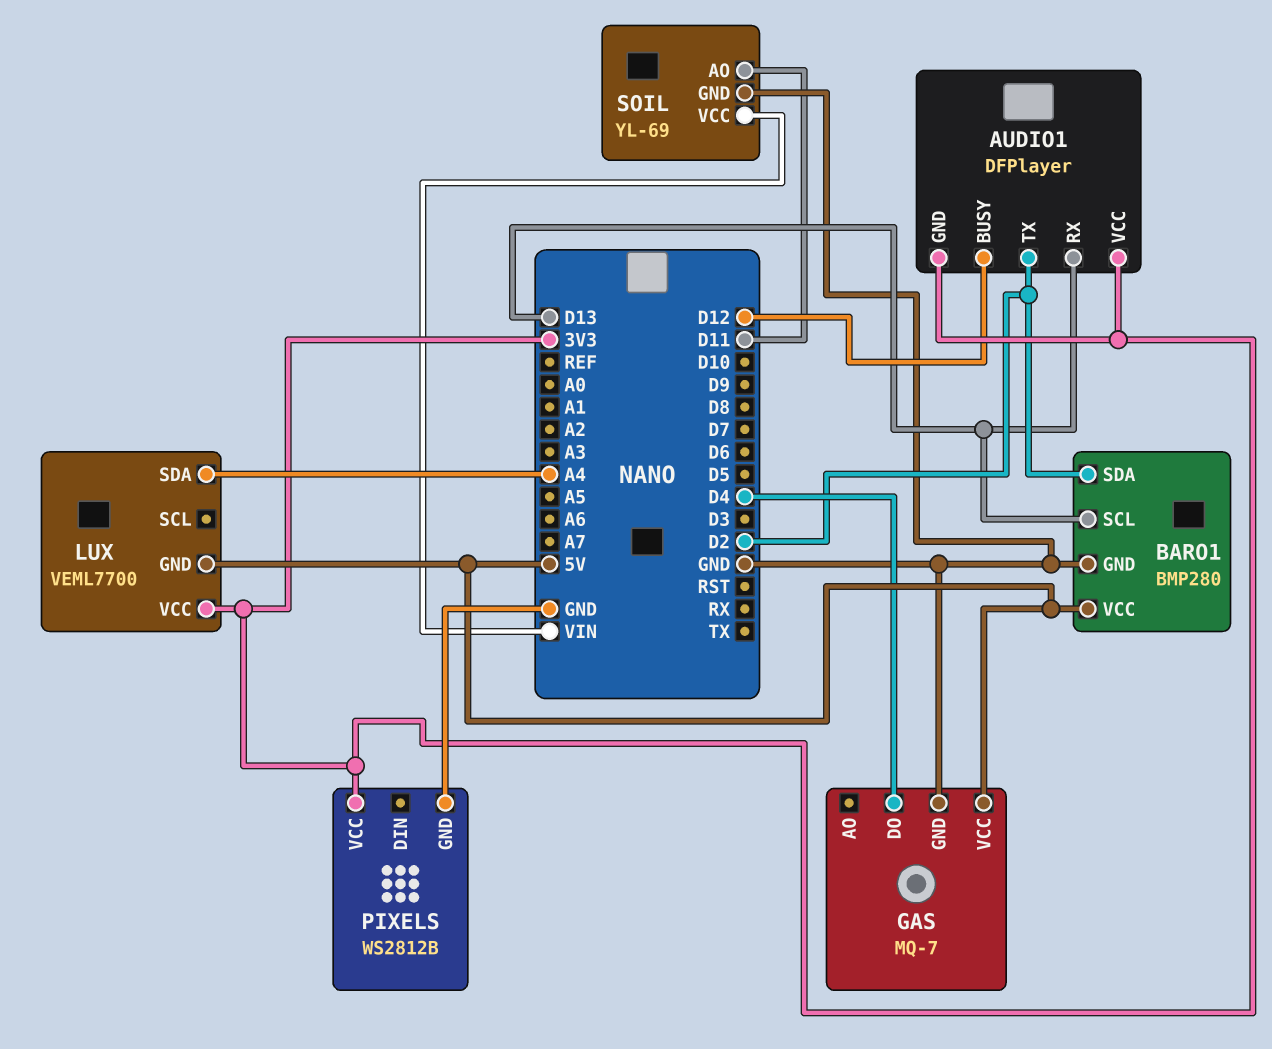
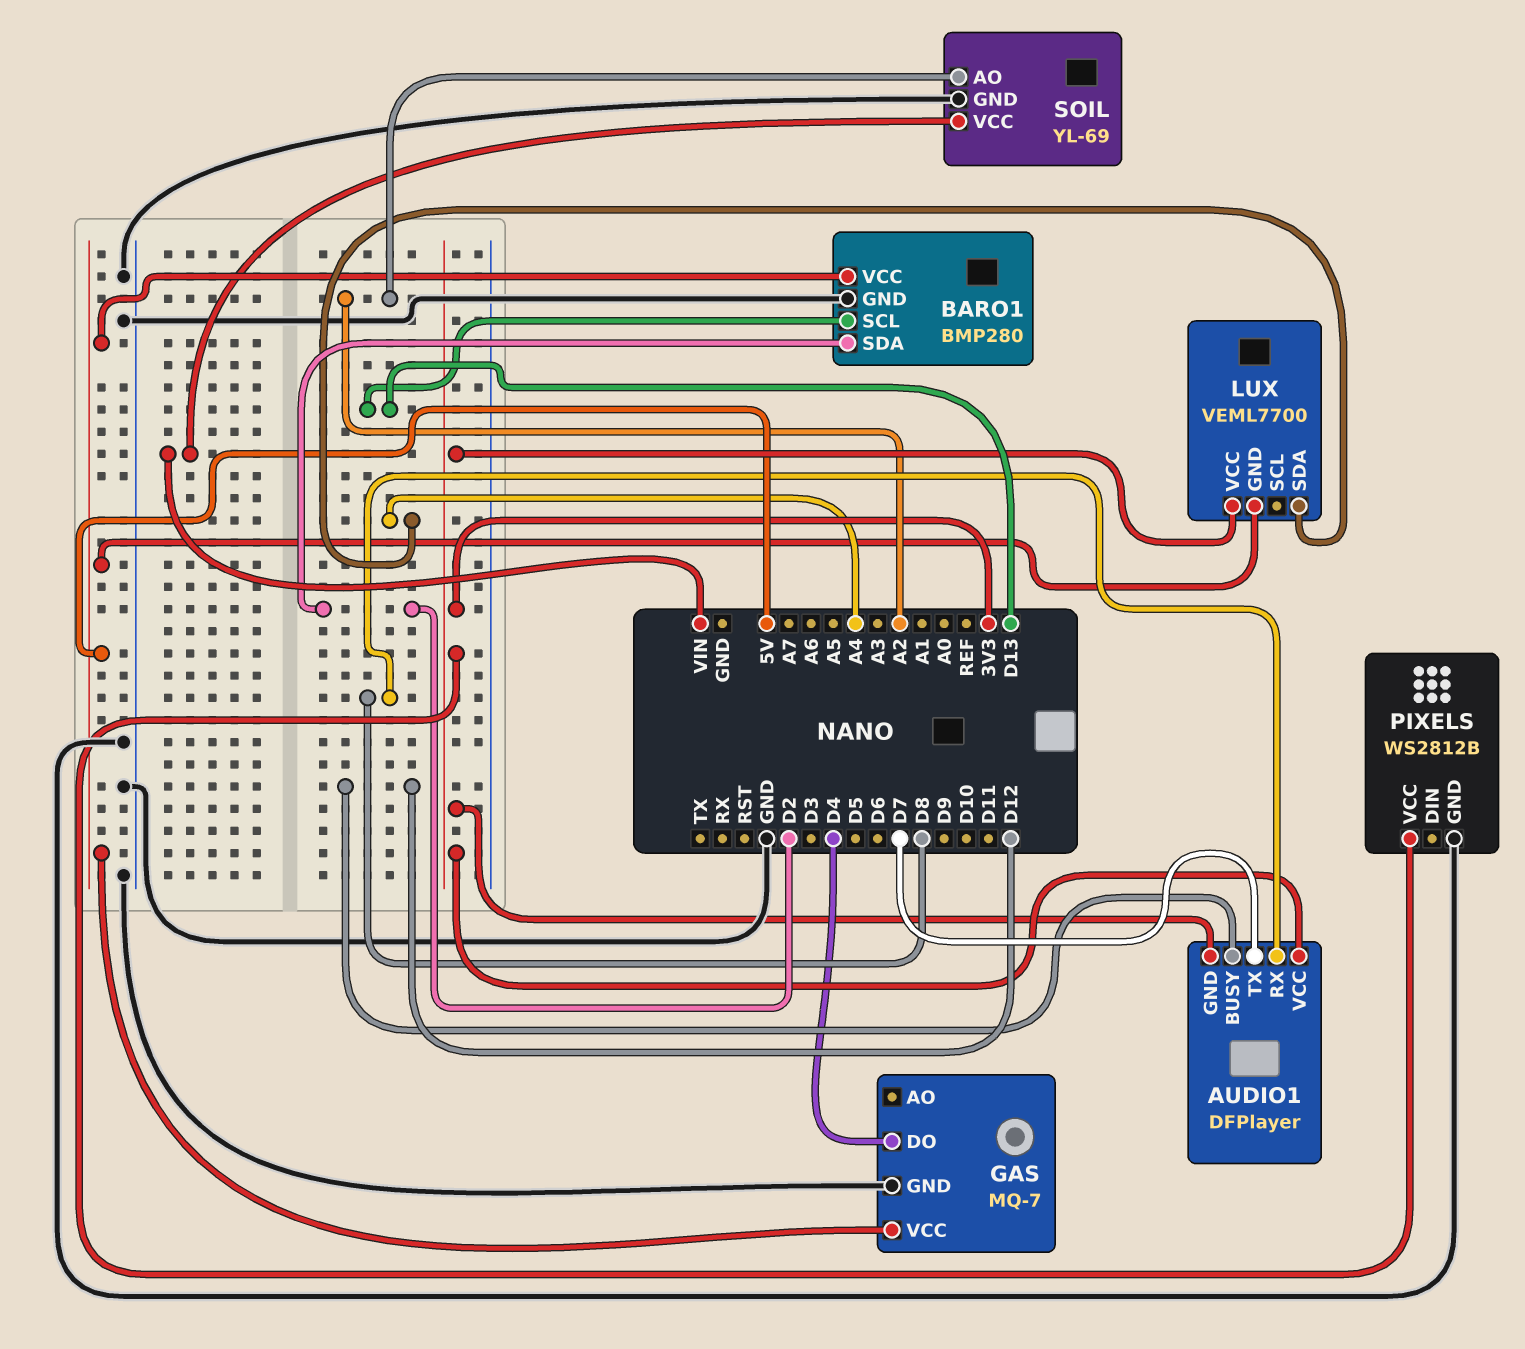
AUDIO1 pin RX: D13 -> D8
AUDIO1 pin TX: D2 -> D7
SOIL pin AO: D11 -> A2

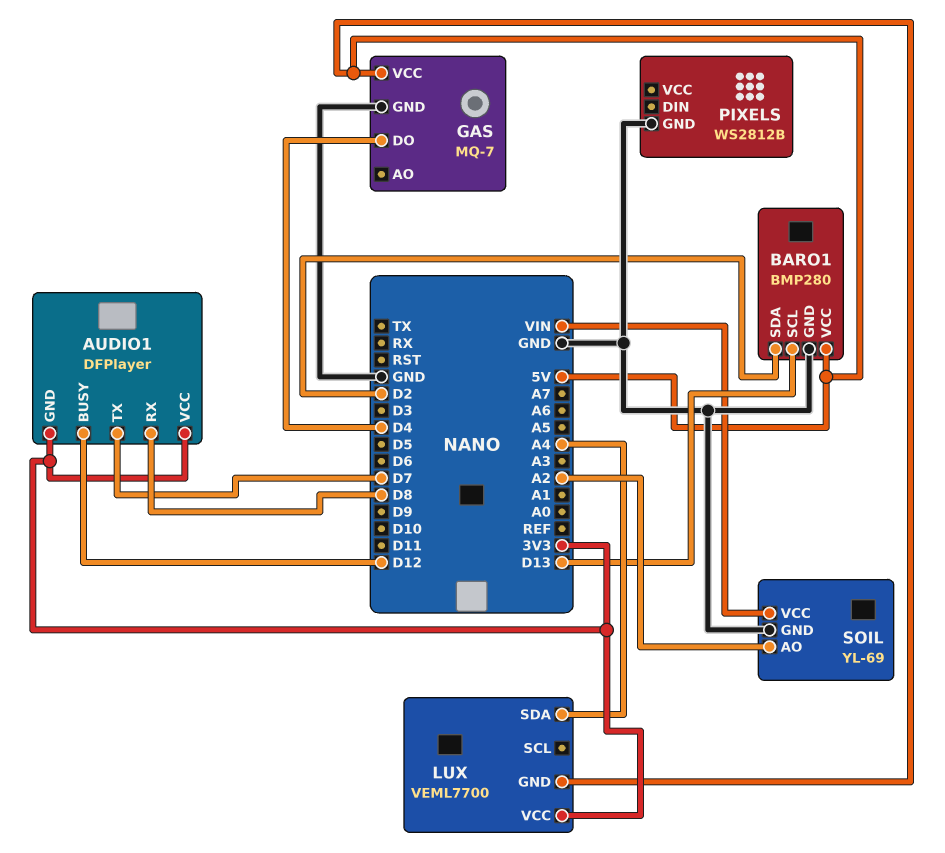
PIXELS pin VCC: 3V3 -> none

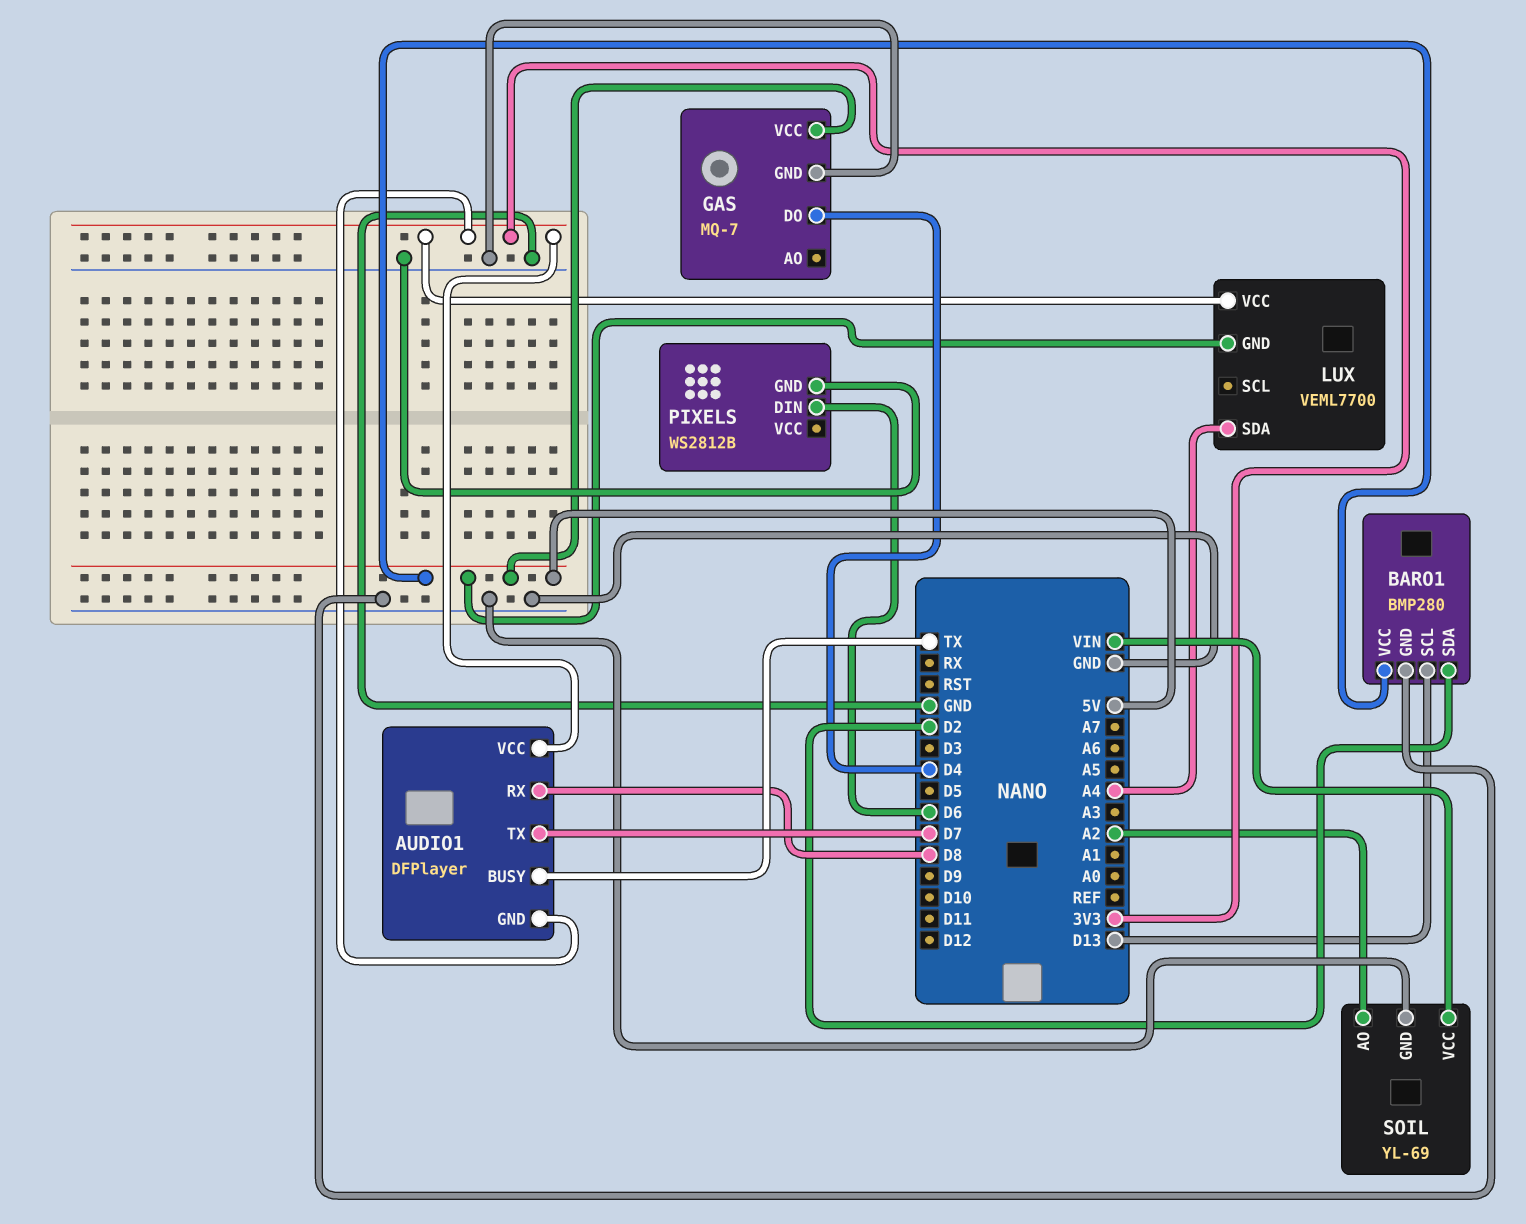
AUDIO1 pin BUSY: D12 -> TX
PIXELS pin DIN: none -> D6

